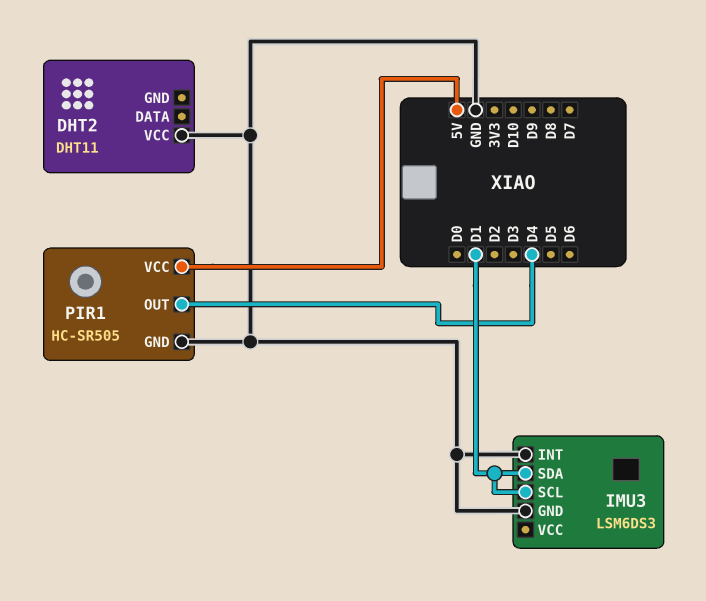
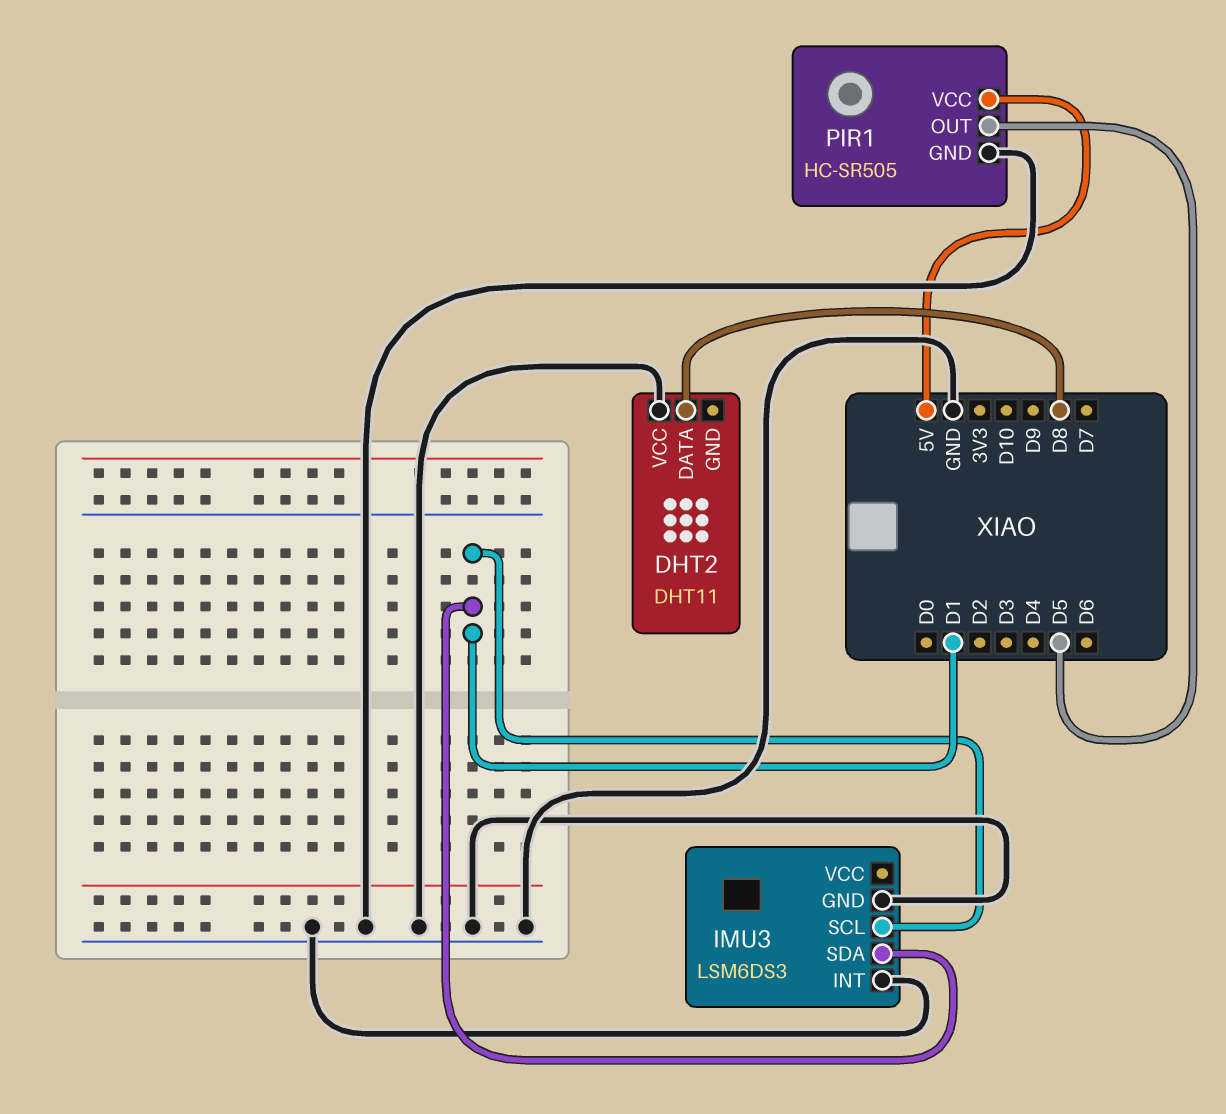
DHT2 pin DATA: none -> D8
PIR1 pin OUT: D4 -> D5

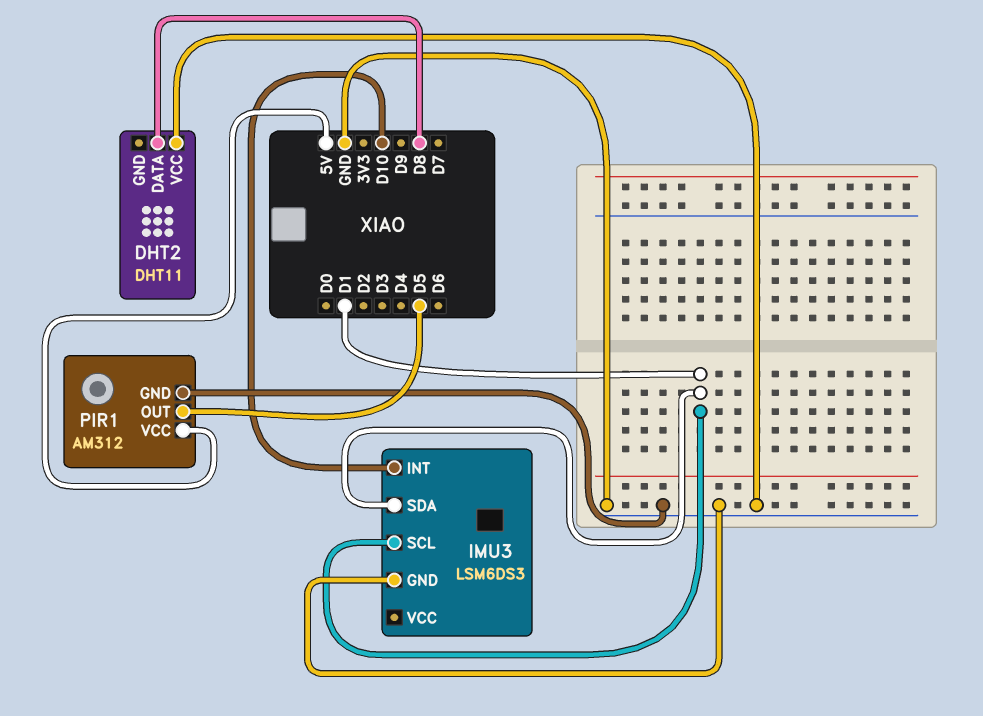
IMU3 pin INT: GND -> D10
PIR1: HC-SR505 -> AM312

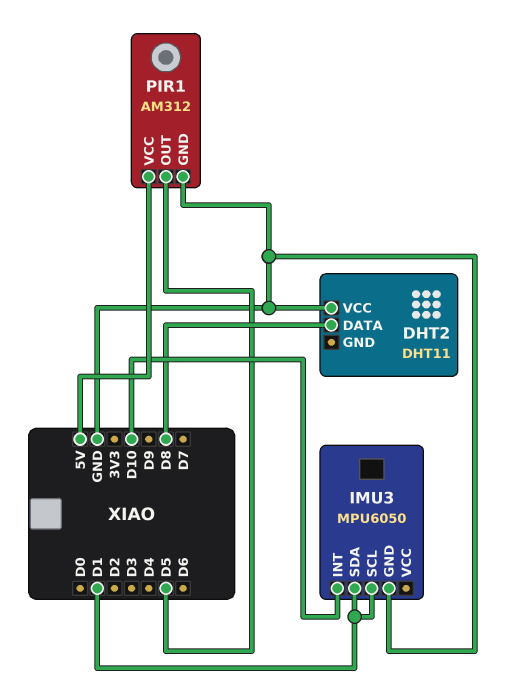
IMU3: LSM6DS3 -> MPU6050

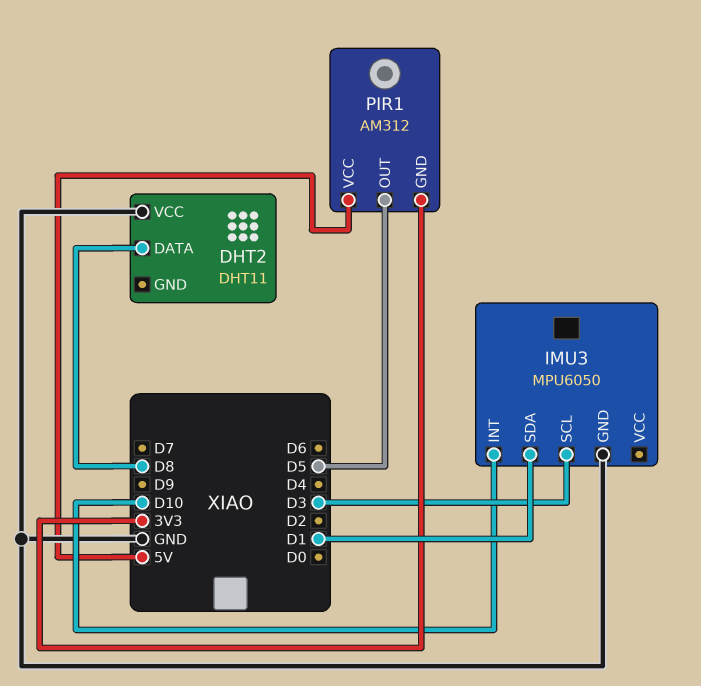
IMU3 pin SCL: D1 -> D3
PIR1 pin GND: GND -> 3V3

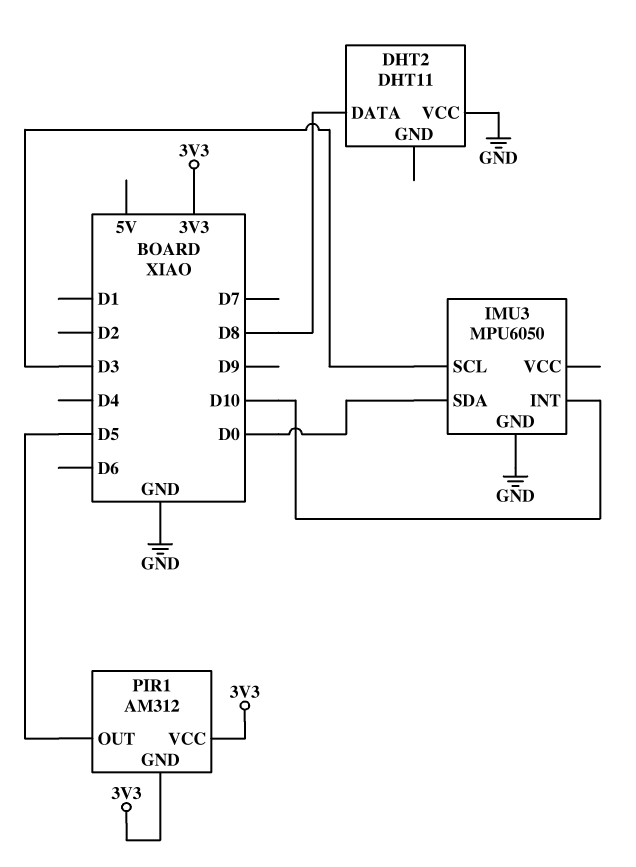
IMU3 pin SDA: D1 -> D0
PIR1 pin VCC: 5V -> 3V3

